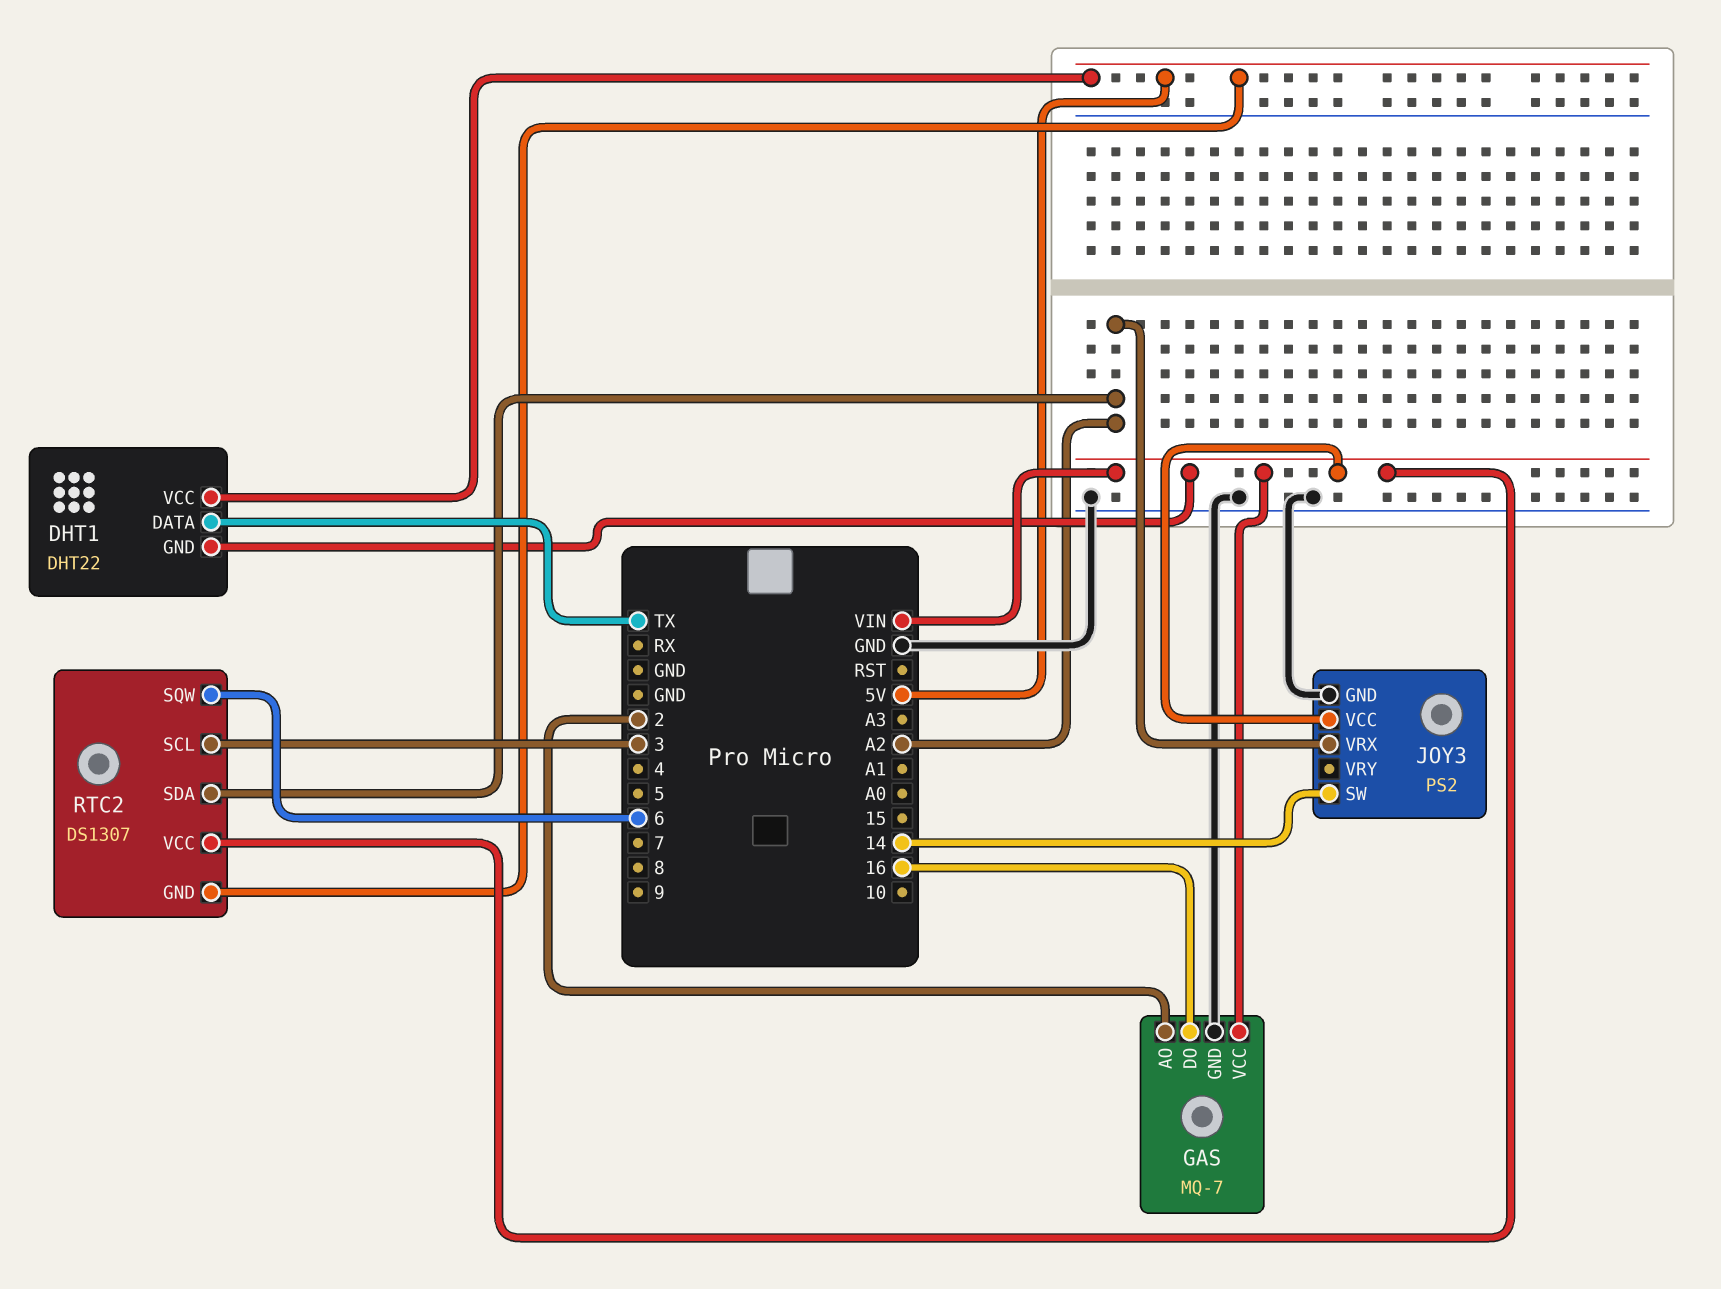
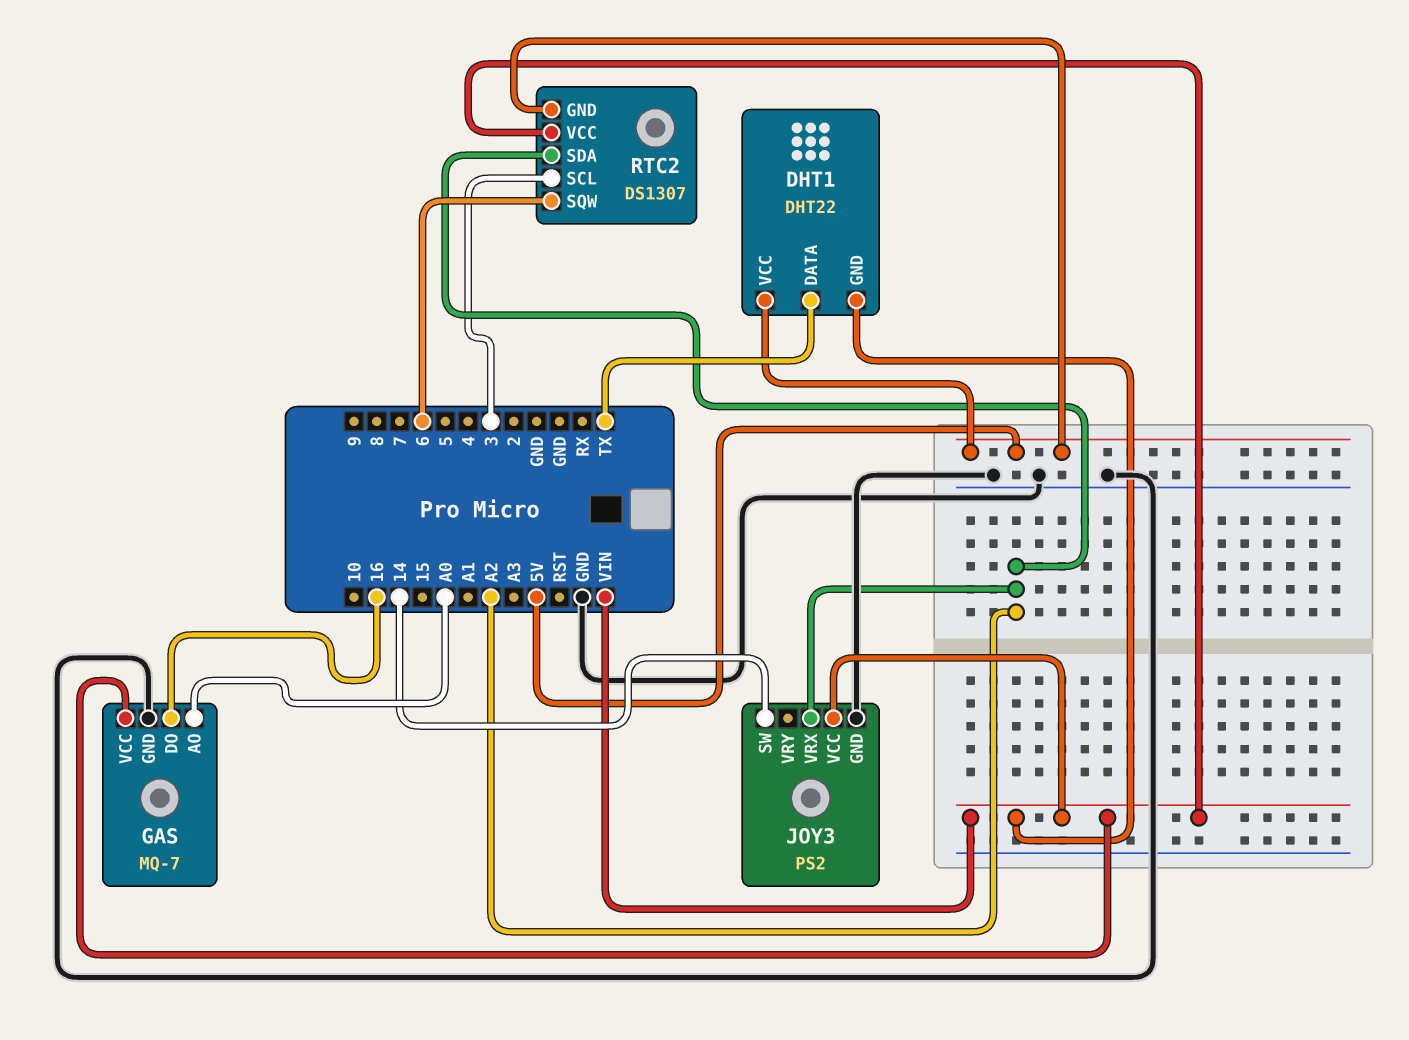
GAS pin AO: 2 -> A0

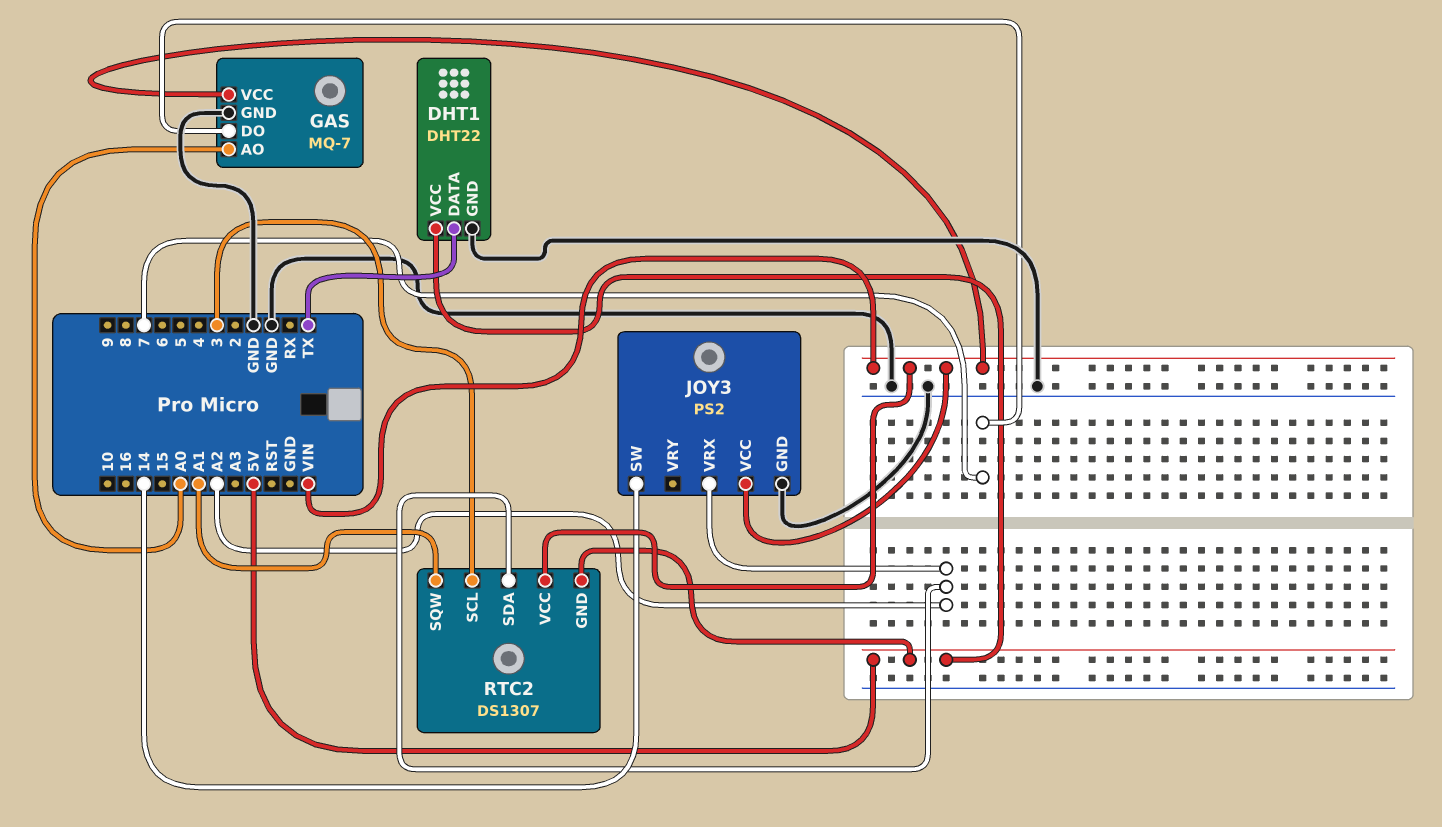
DHT1 pin GND: VIN -> GND
GAS pin DO: 16 -> 7
RTC2 pin SQW: 6 -> A1

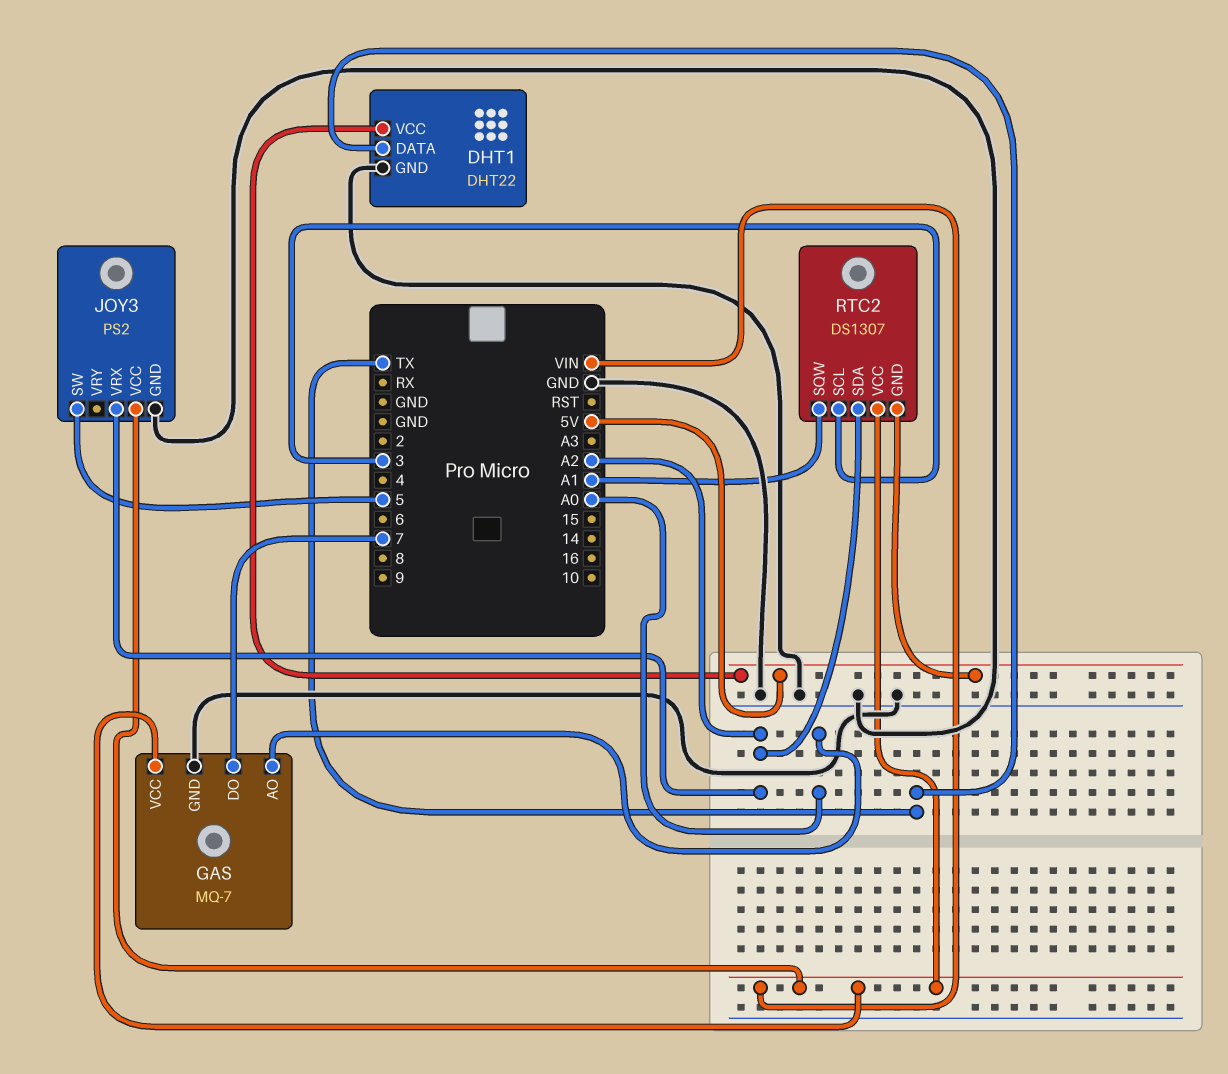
JOY3 pin SW: 14 -> 5

